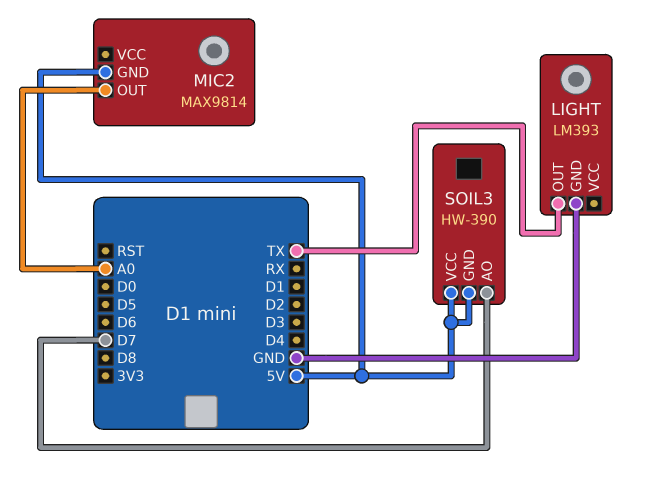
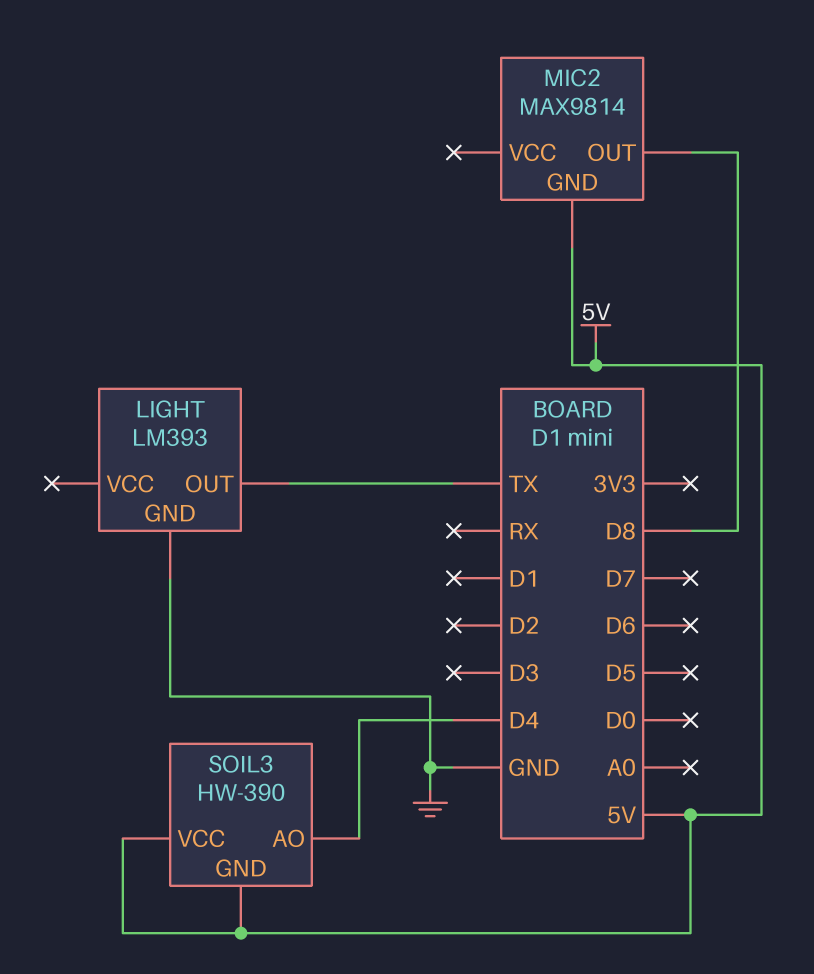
MIC2 pin OUT: A0 -> D8
SOIL3 pin AO: D7 -> D4

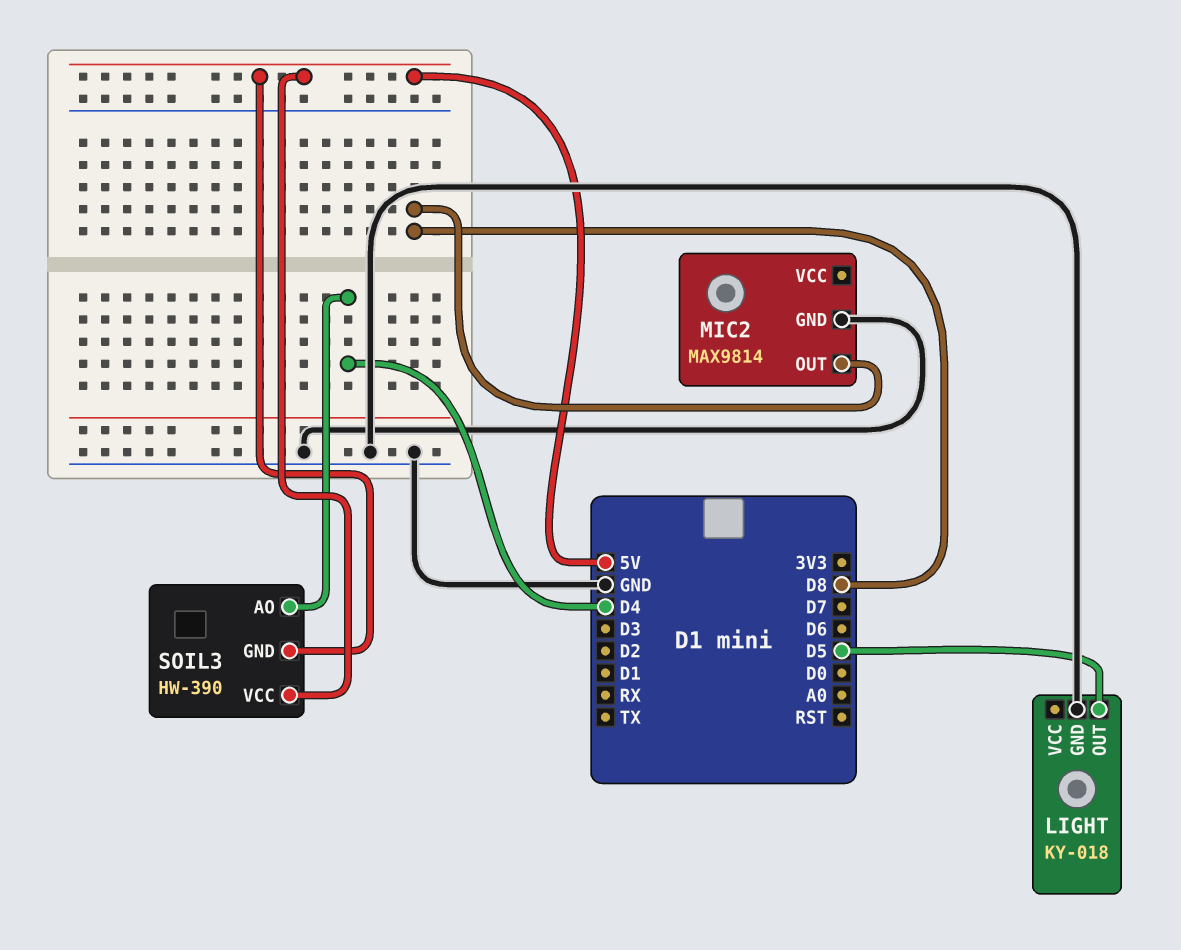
LIGHT: LM393 -> KY-018
LIGHT pin OUT: TX -> D5
MIC2 pin GND: 5V -> GND

